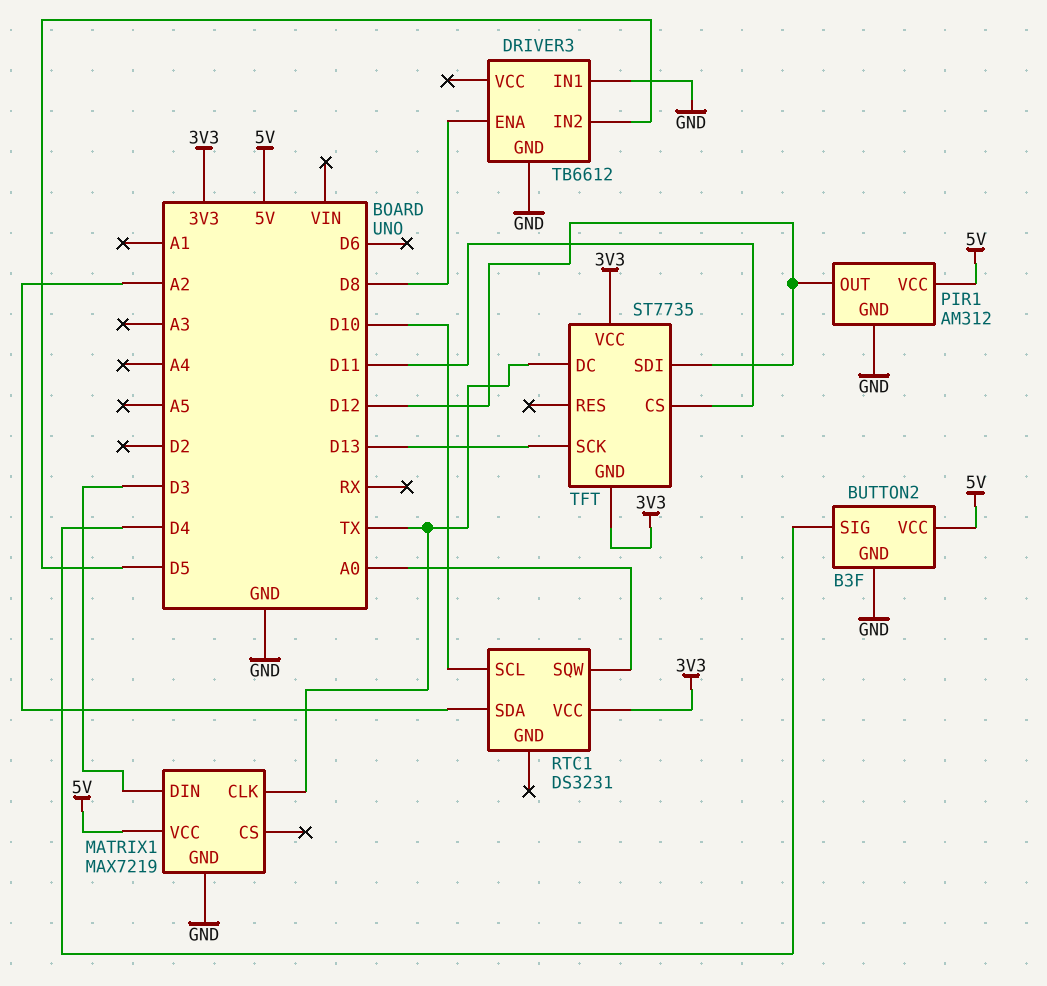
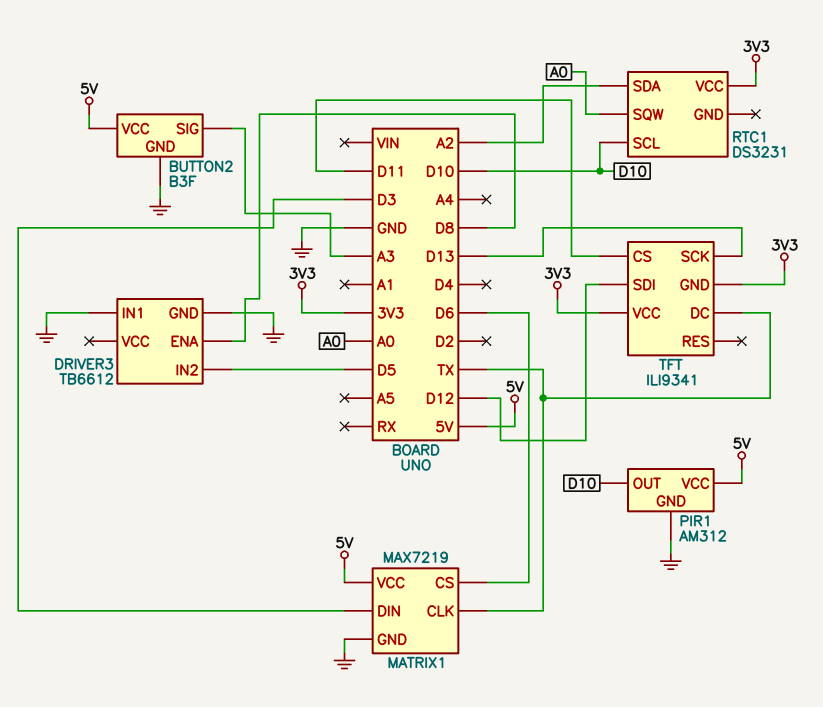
BUTTON2 pin SIG: D4 -> A3
MATRIX1 pin CS: none -> D6
PIR1 pin OUT: D12 -> D10
TFT: ST7735 -> ILI9341

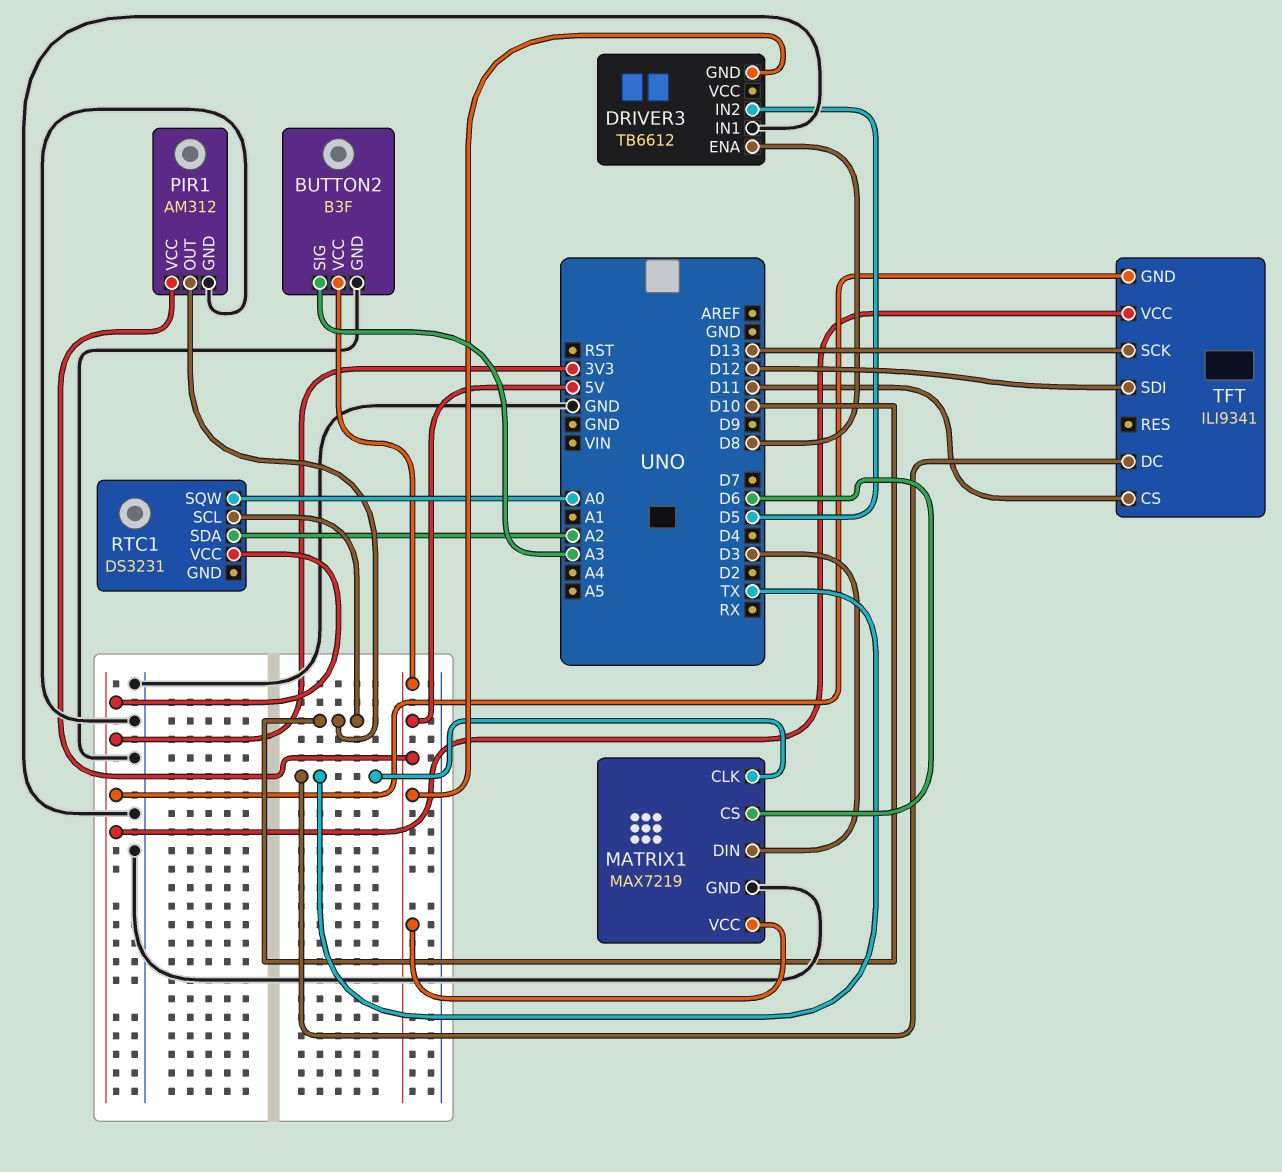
DRIVER3 pin GND: GND -> 5V

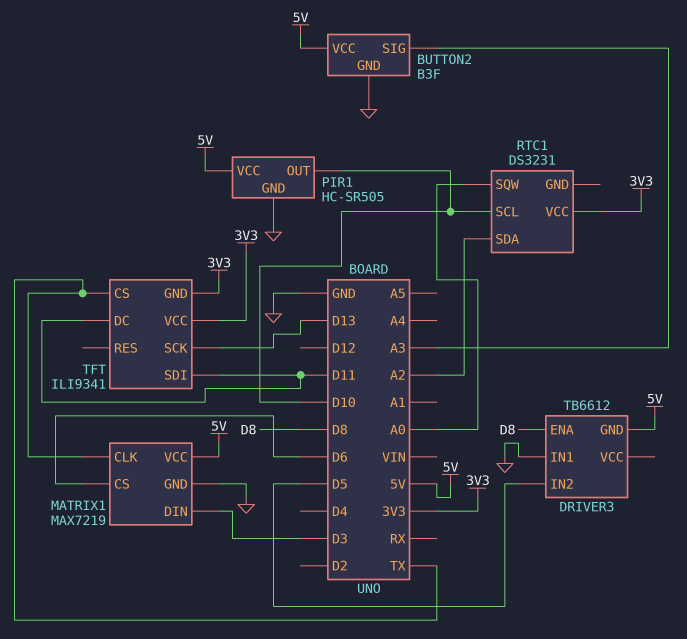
PIR1: AM312 -> HC-SR505
TFT pin CS: D11 -> TX
TFT pin DC: TX -> D11
TFT pin SDI: D12 -> D11

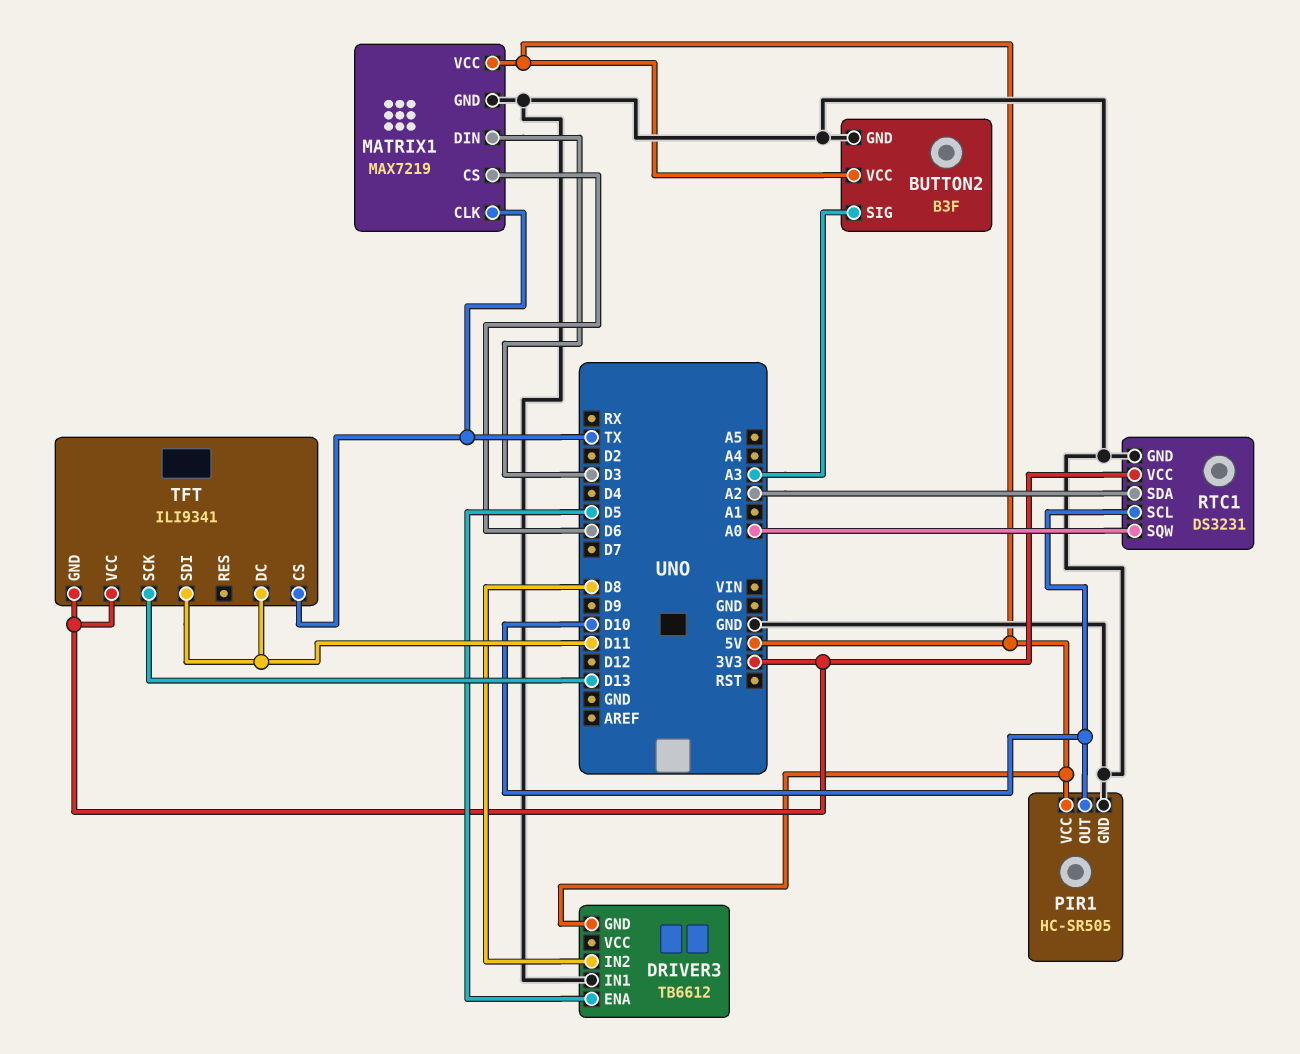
DRIVER3 pin ENA: D8 -> D5
DRIVER3 pin IN2: D5 -> D8
RTC1 pin GND: none -> GND

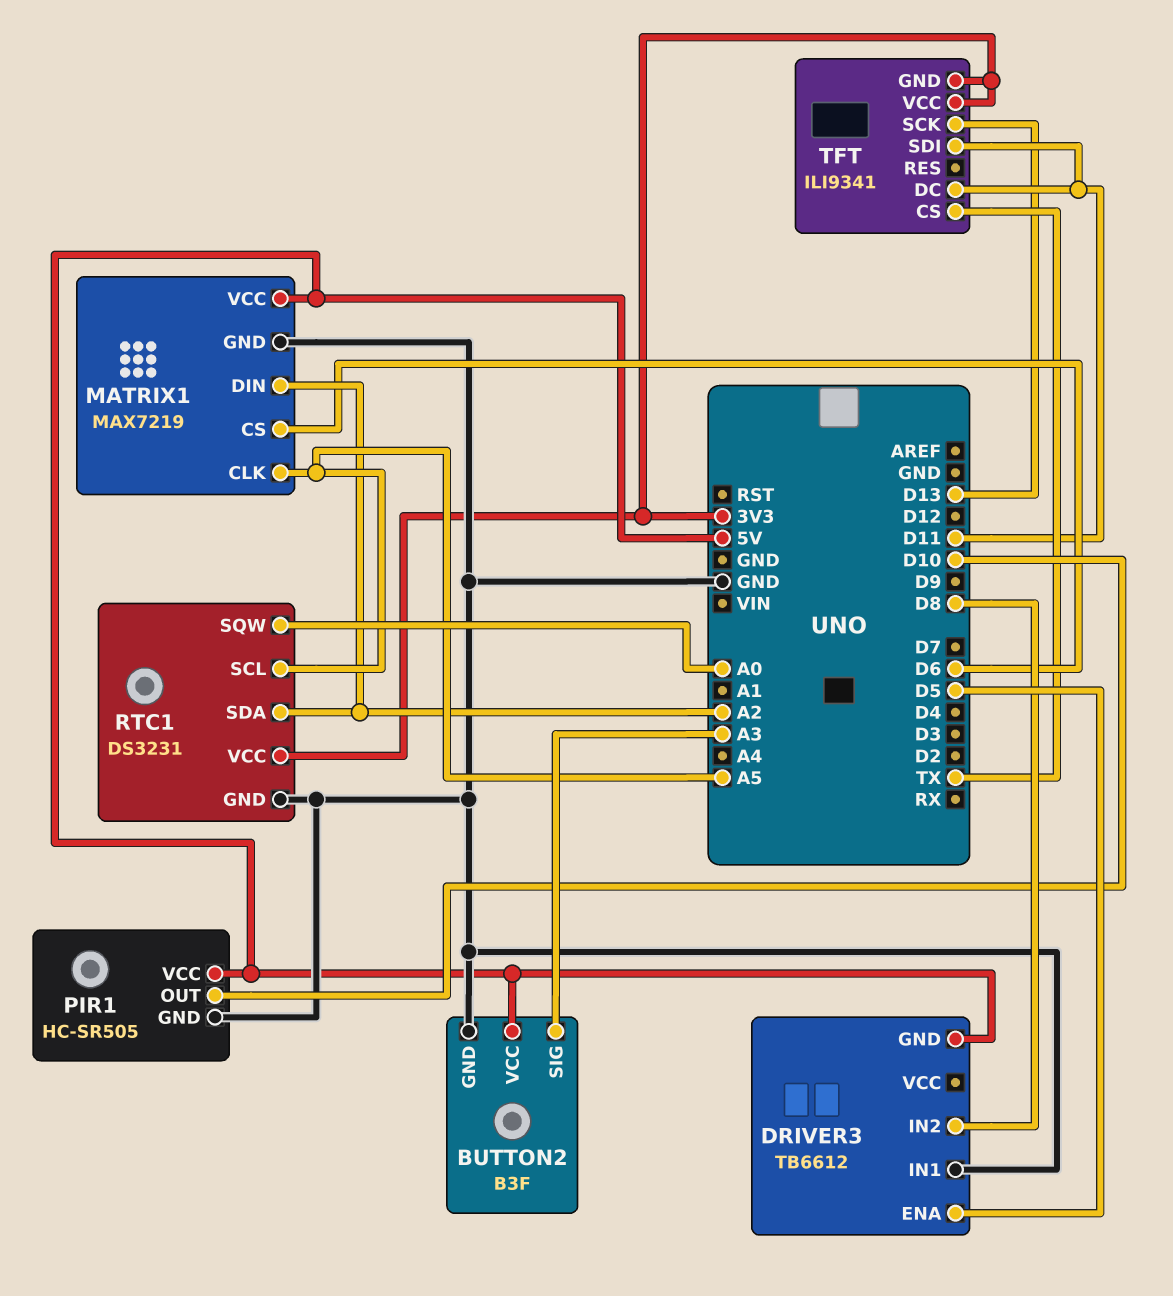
MATRIX1 pin CLK: TX -> A5
MATRIX1 pin DIN: D3 -> A2
RTC1 pin SCL: D10 -> A5

